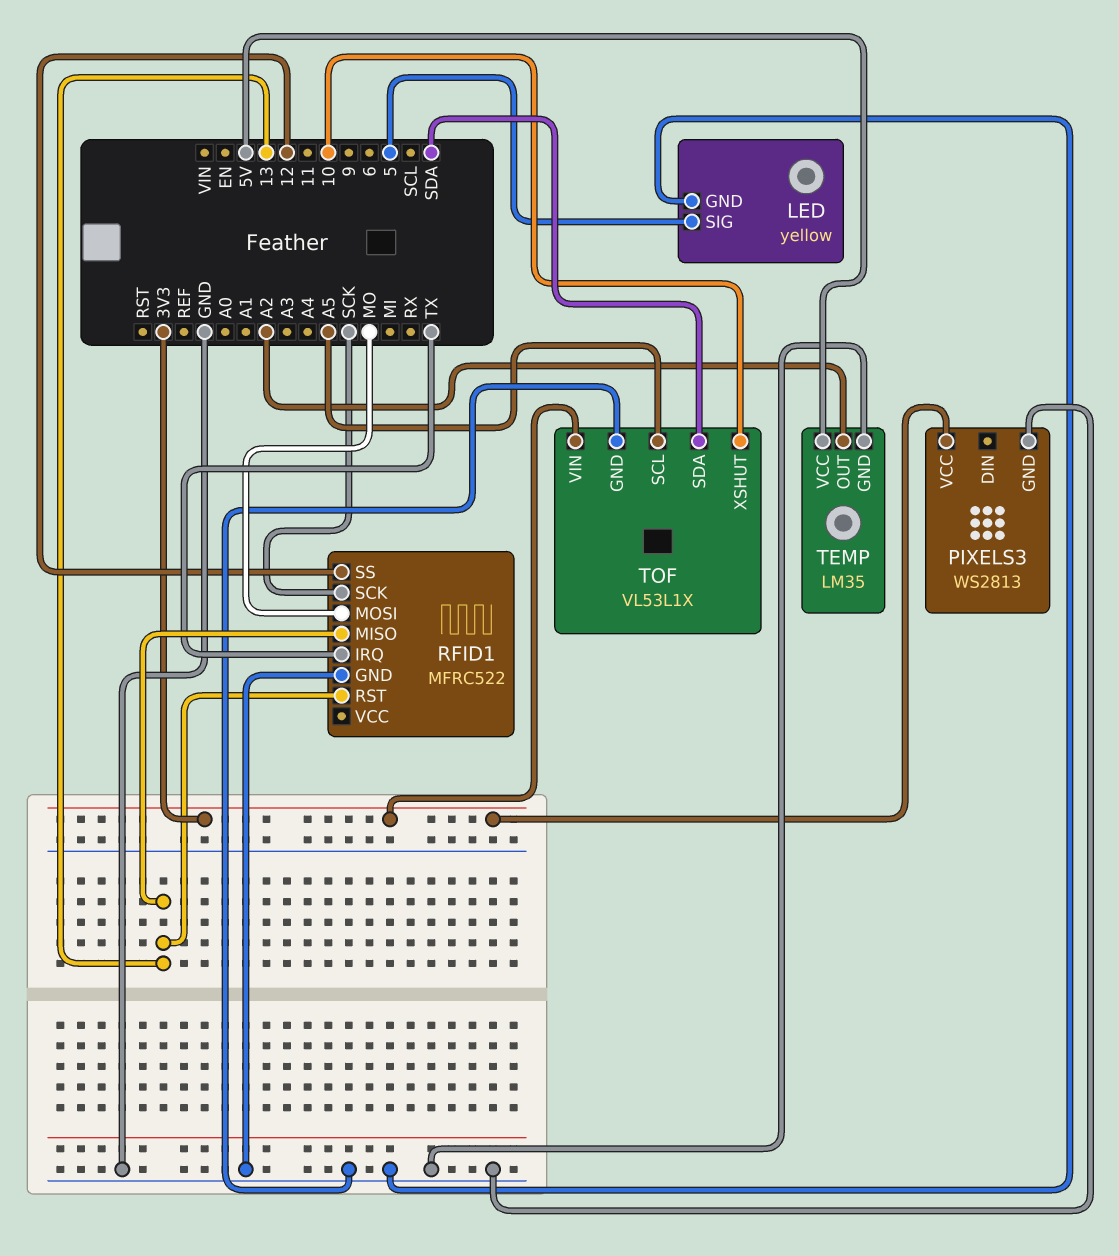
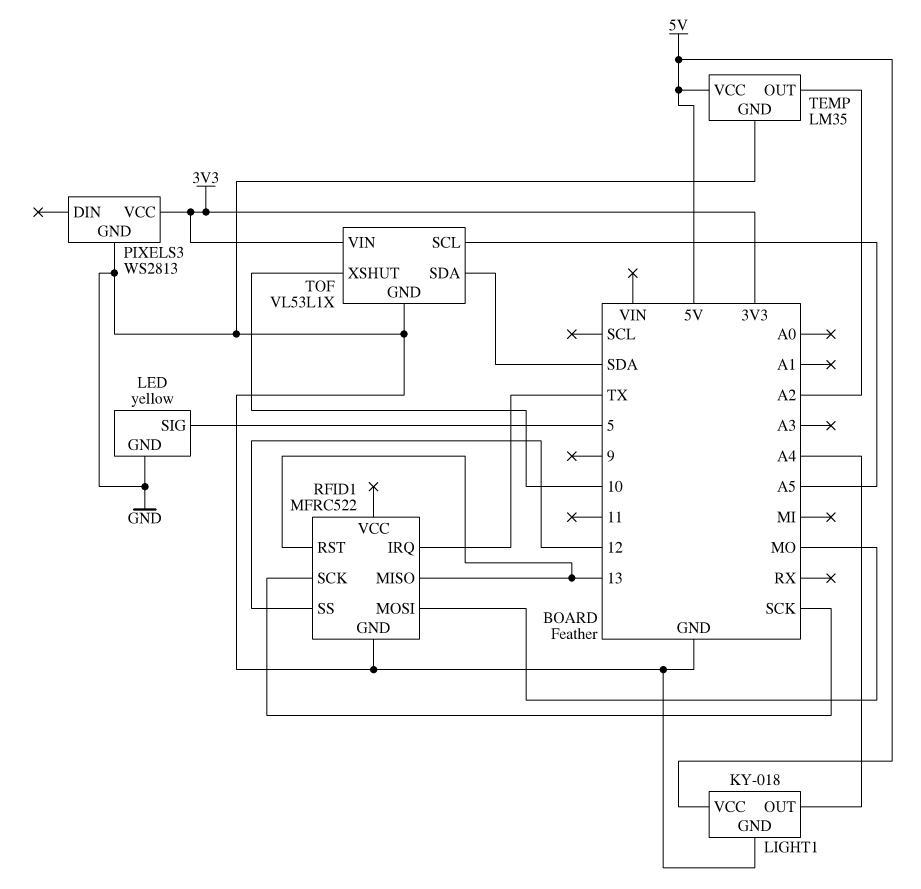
LIGHT1: none -> KY-018
LIGHT1 pin GND: none -> GND
LIGHT1 pin OUT: none -> A4
LIGHT1 pin VCC: none -> 5V

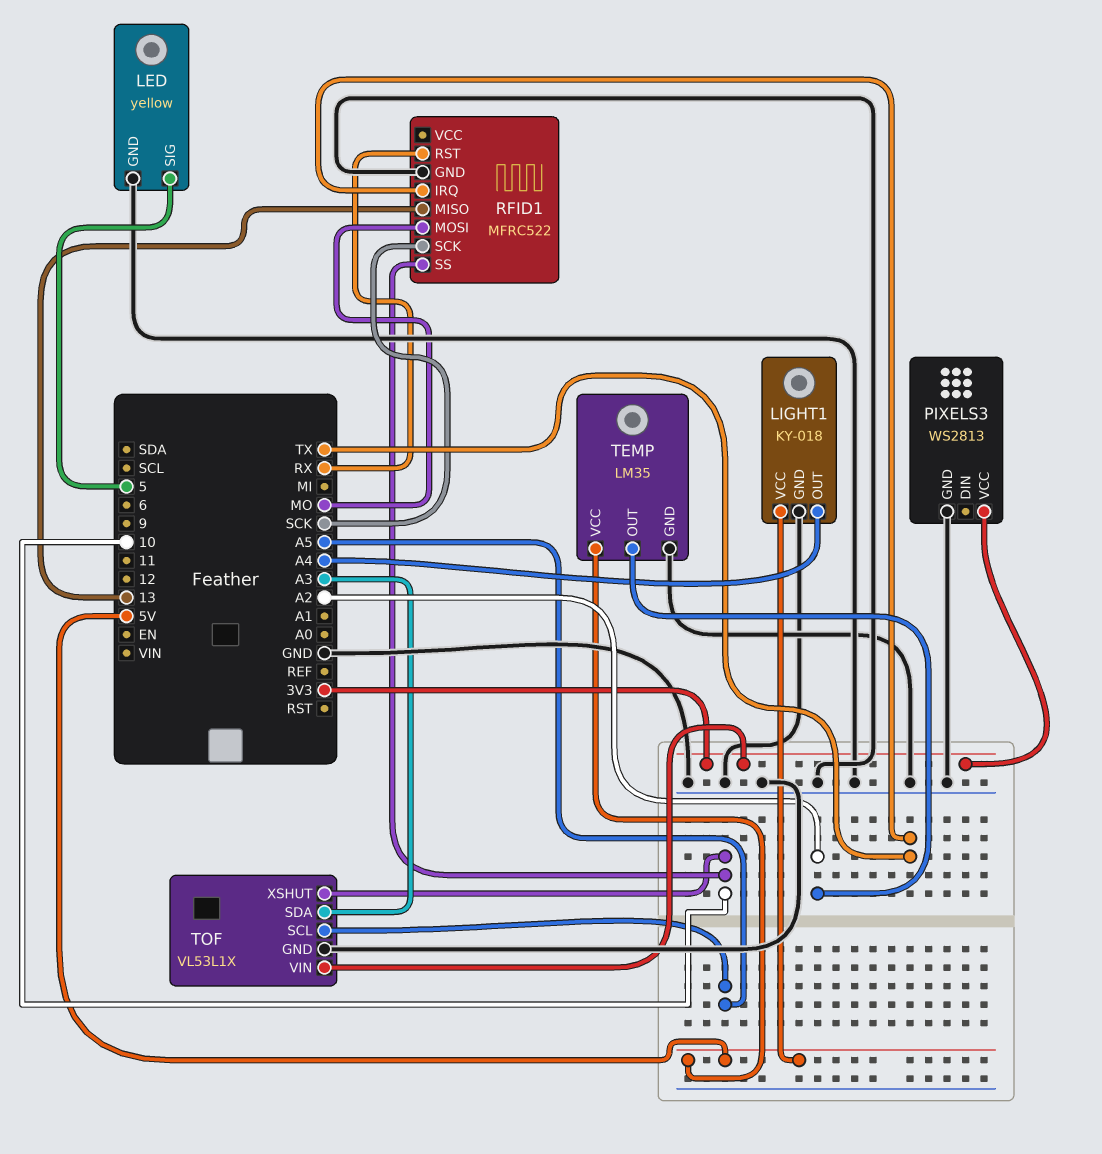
RFID1 pin RST: 13 -> RX
RFID1 pin SS: 12 -> 10
TOF pin SDA: SDA -> A3

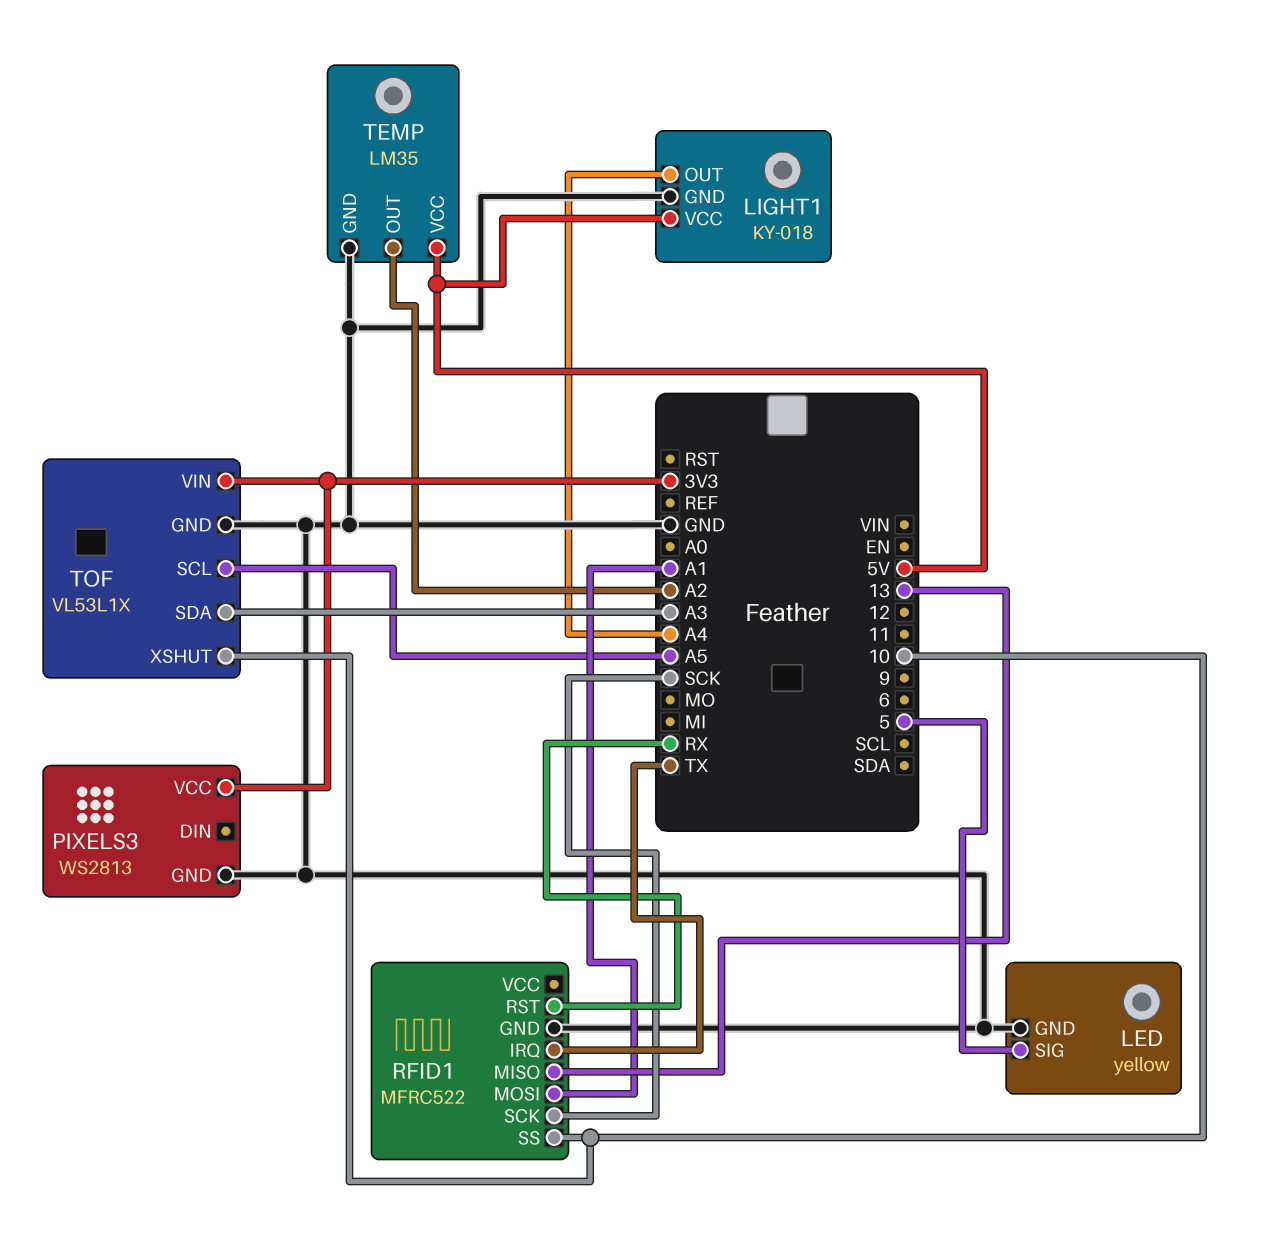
RFID1 pin MOSI: MO -> A1

